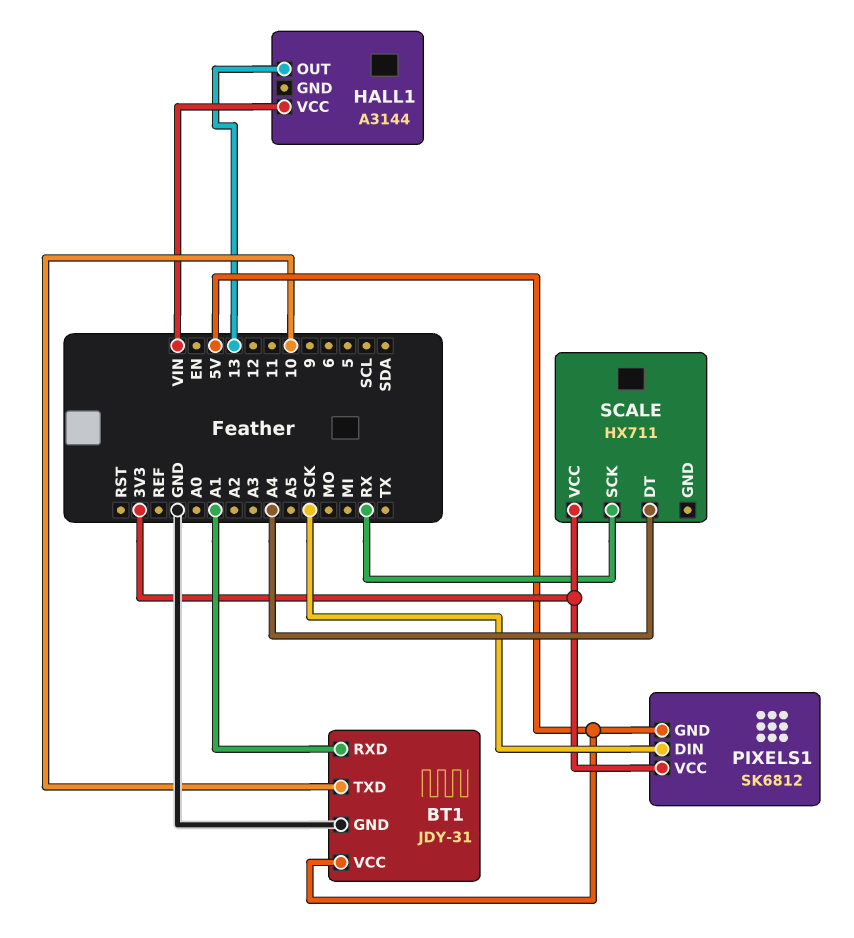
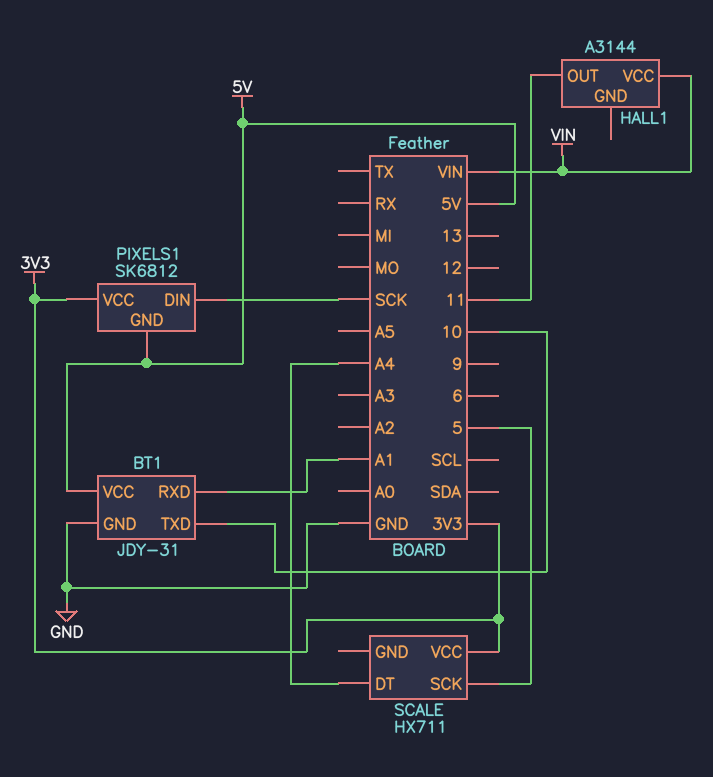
HALL1 pin OUT: 13 -> 11
SCALE pin SCK: RX -> 5

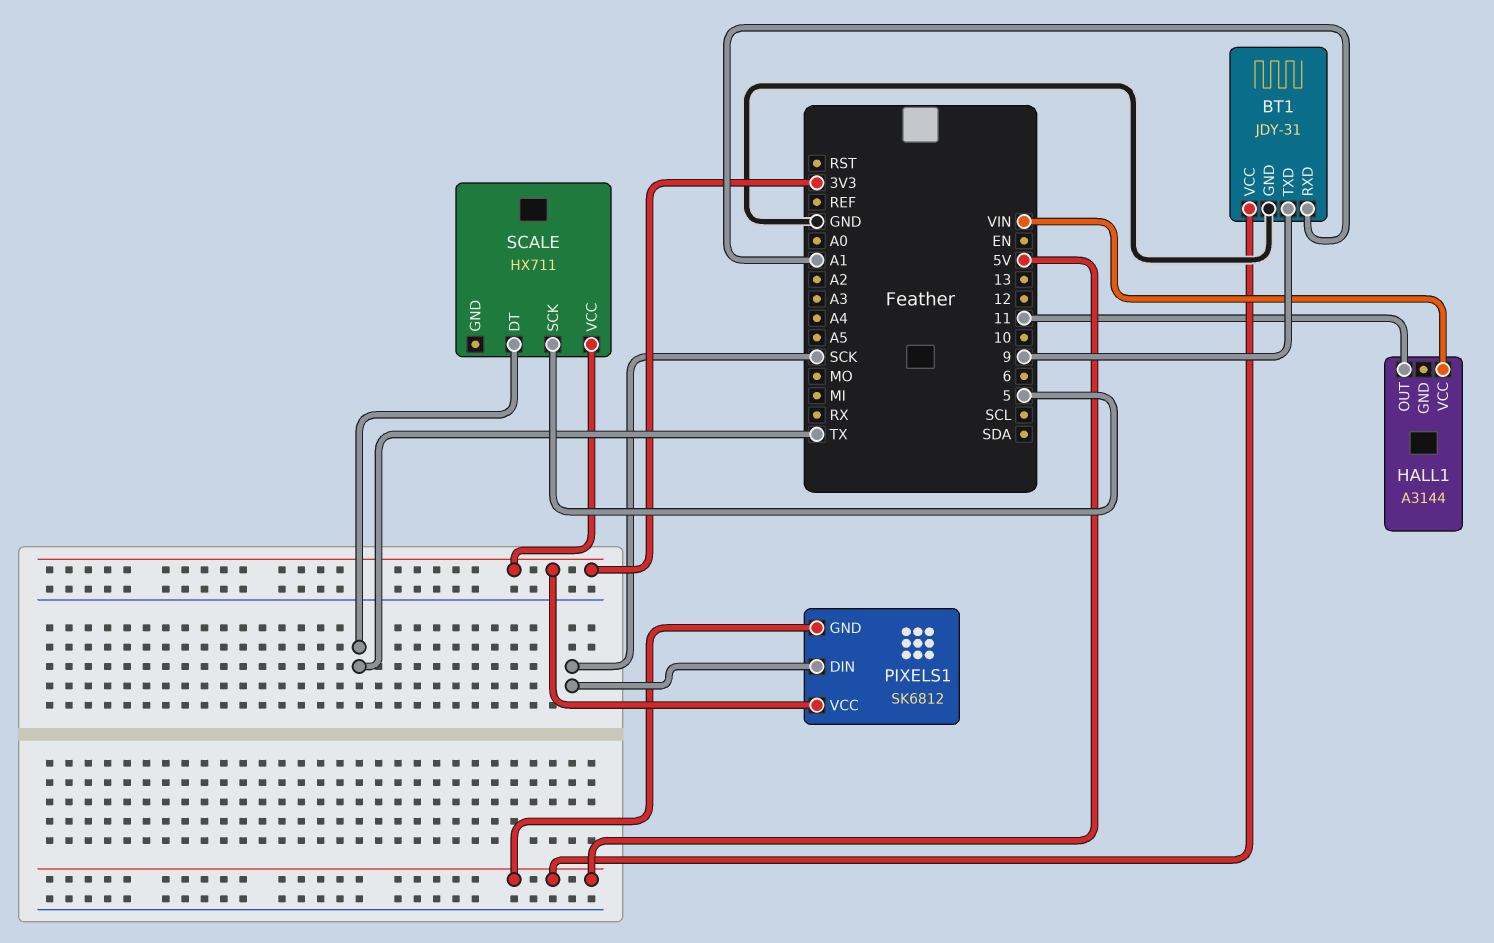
BT1 pin TXD: 10 -> 9
SCALE pin DT: A4 -> TX

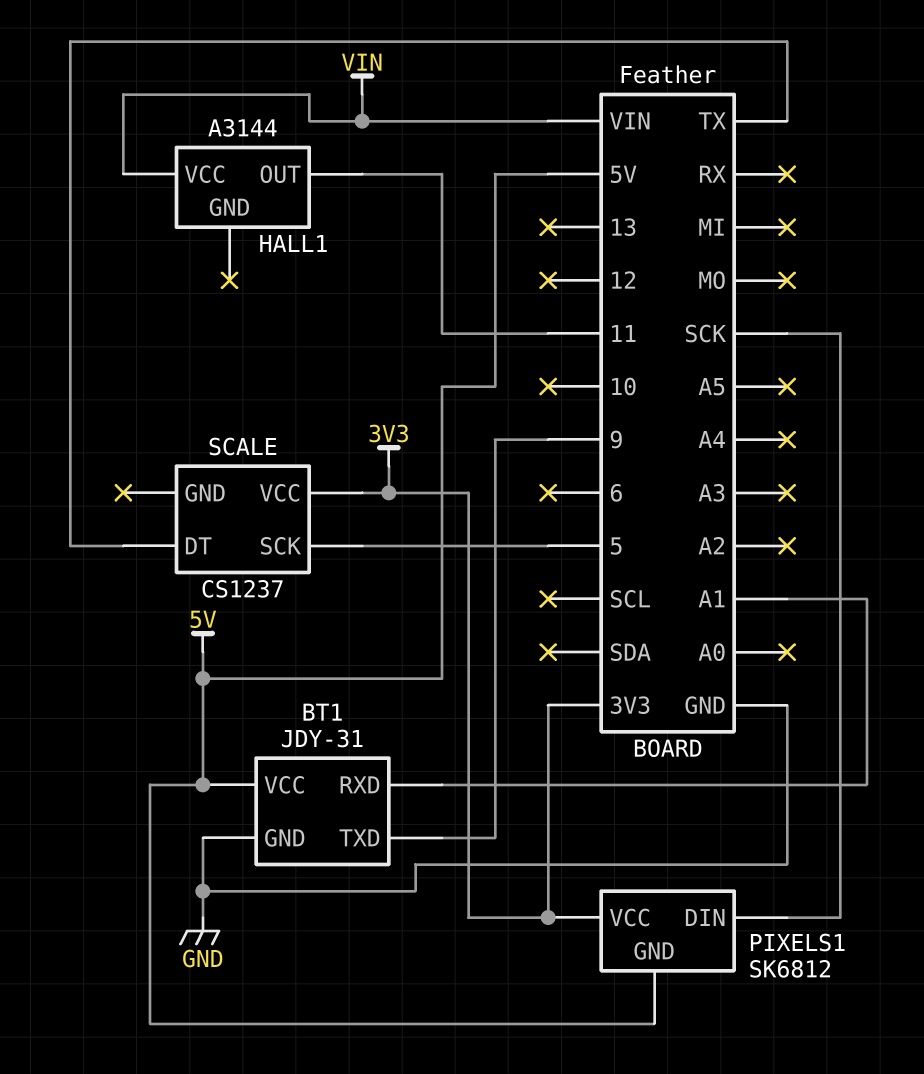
SCALE: HX711 -> CS1237

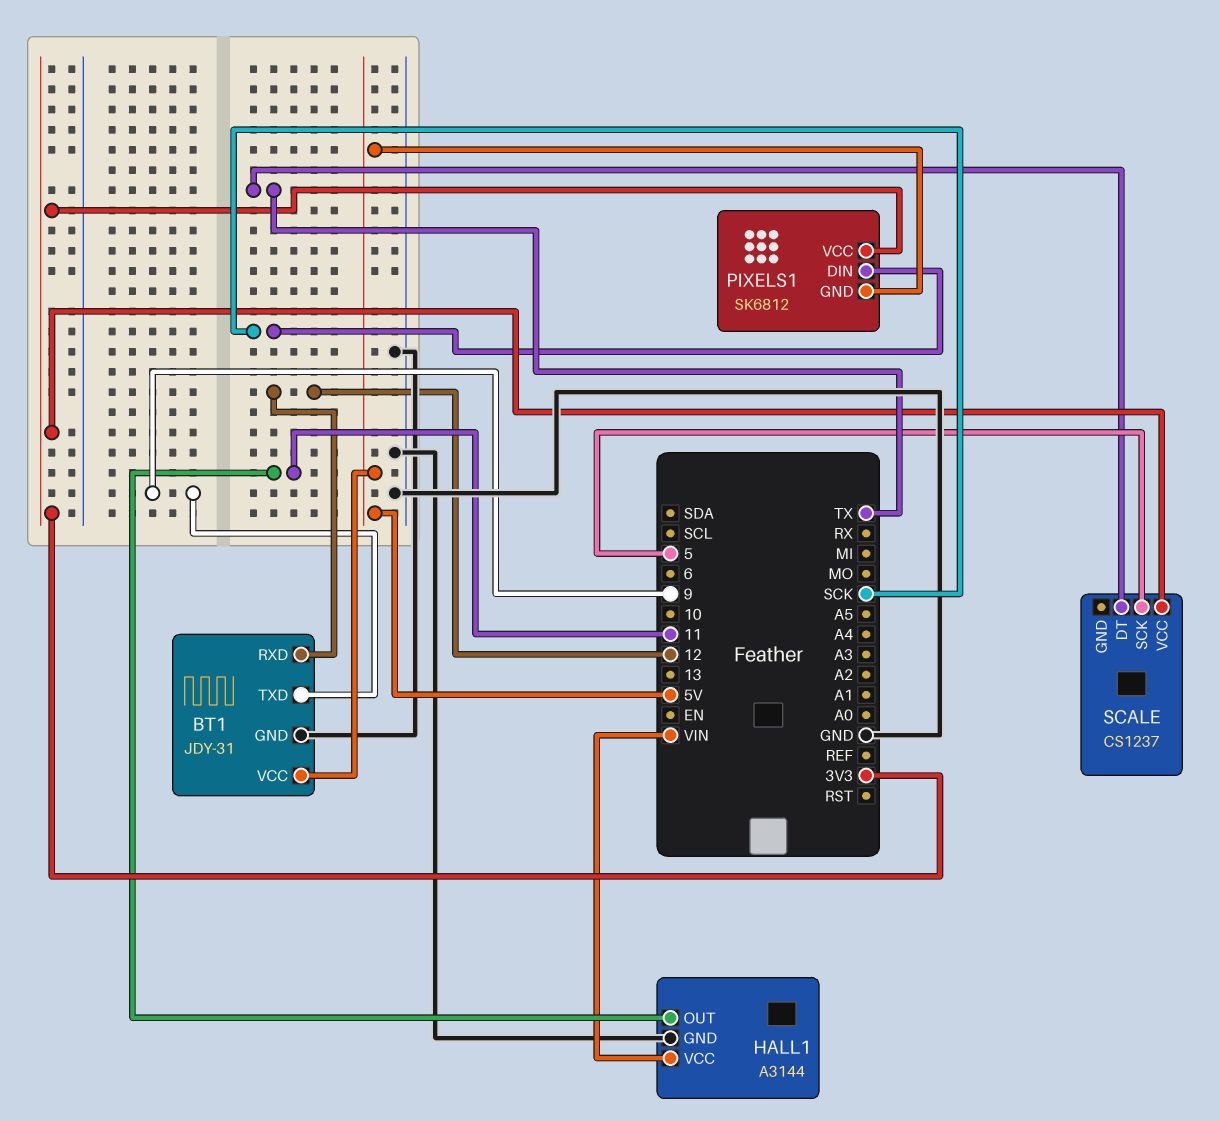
BT1 pin RXD: A1 -> 12
HALL1 pin GND: none -> GND

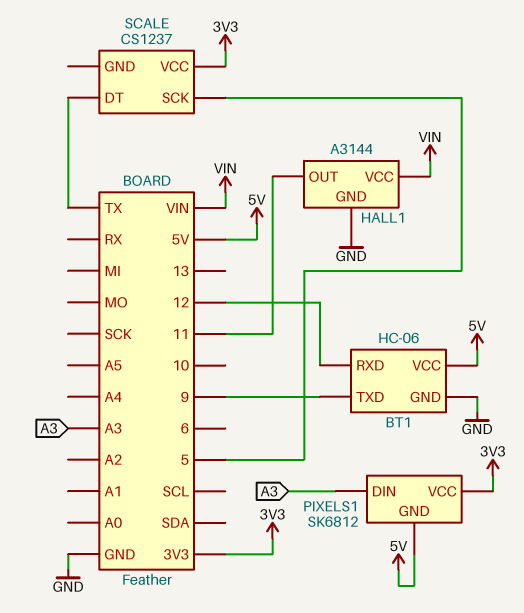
BT1: JDY-31 -> HC-06
PIXELS1 pin DIN: SCK -> A3

